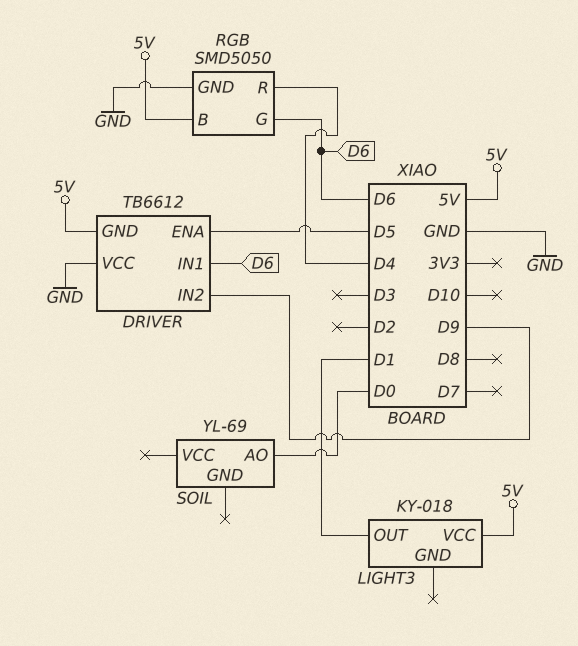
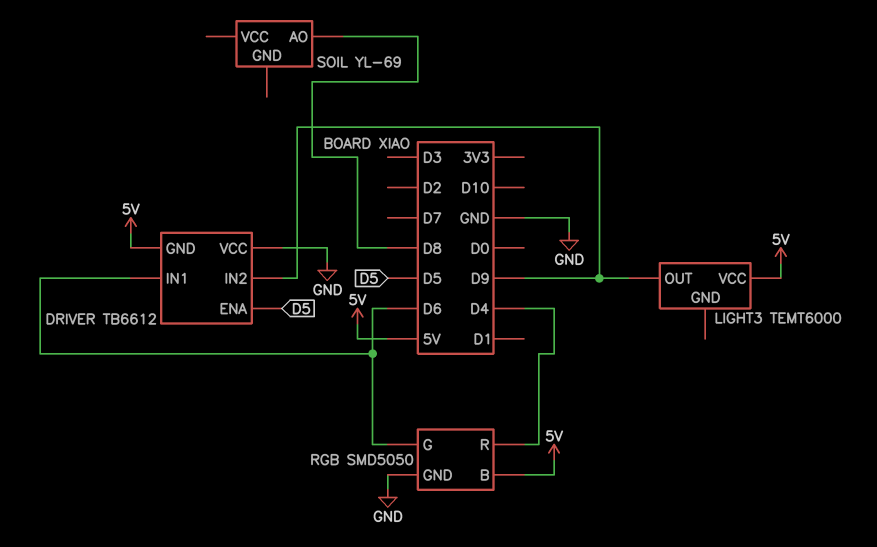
LIGHT3: KY-018 -> TEMT6000
LIGHT3 pin OUT: D1 -> D9
SOIL pin AO: D0 -> D8

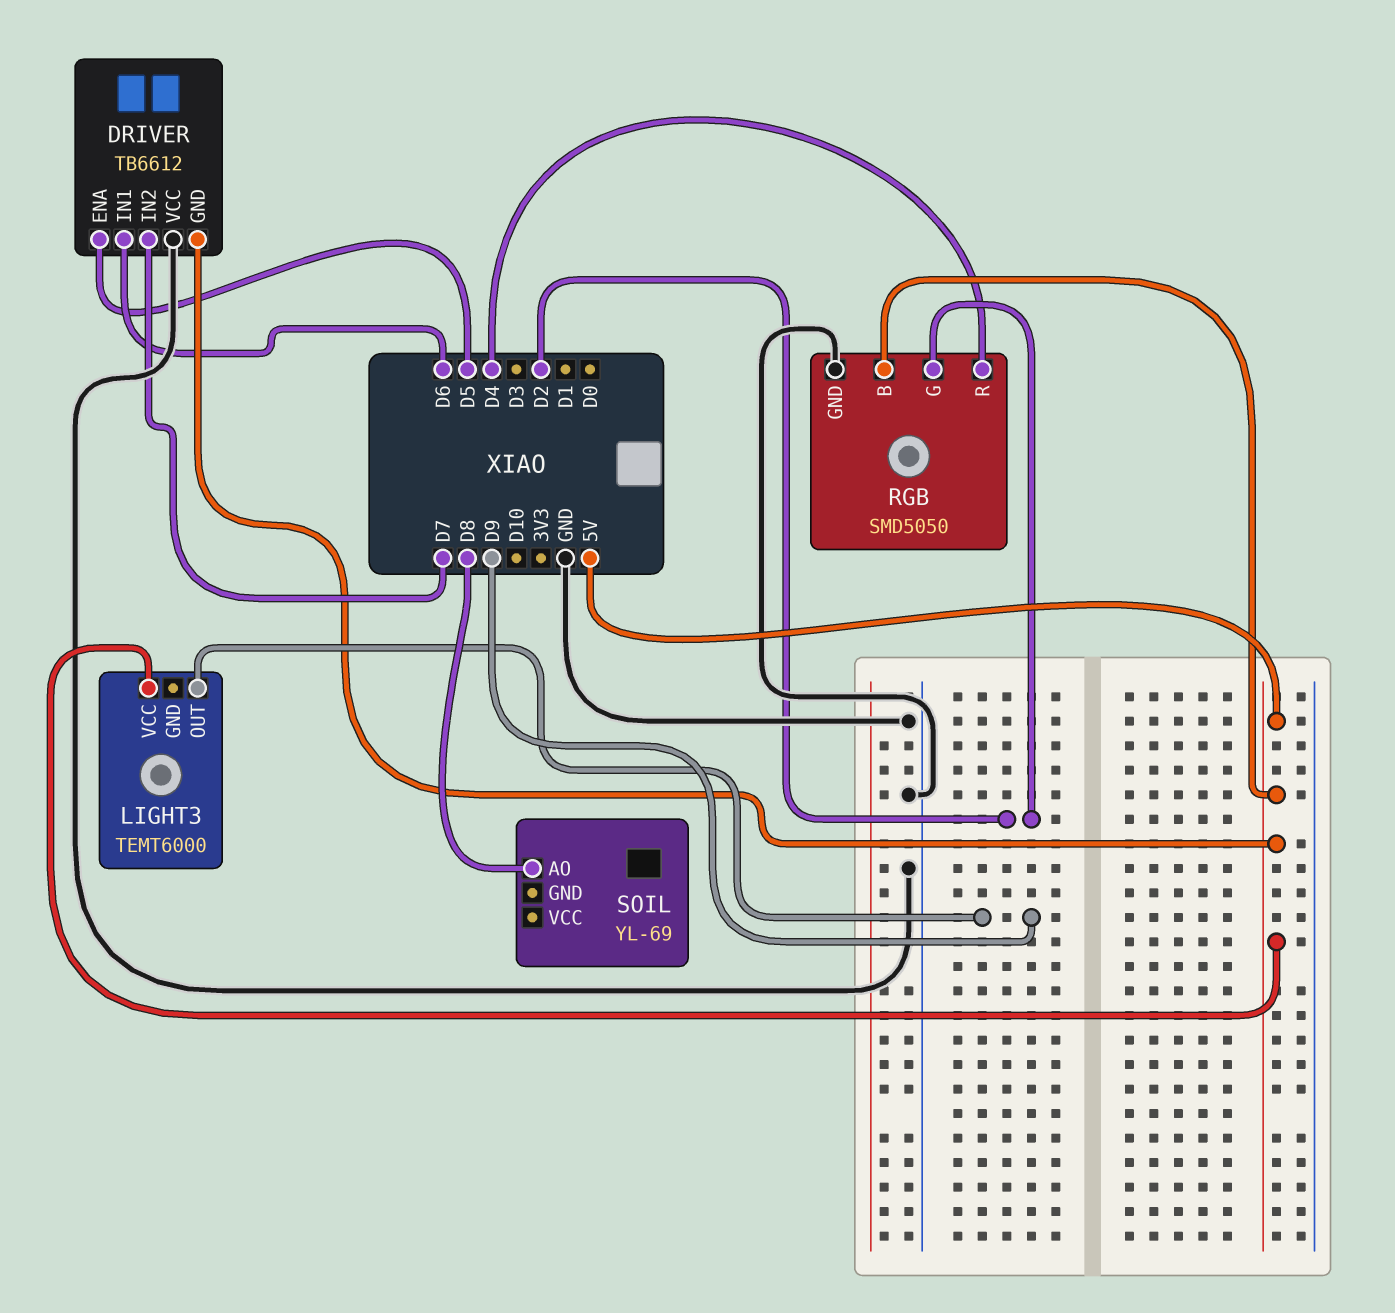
DRIVER pin IN2: D9 -> D7
RGB pin G: D6 -> D2

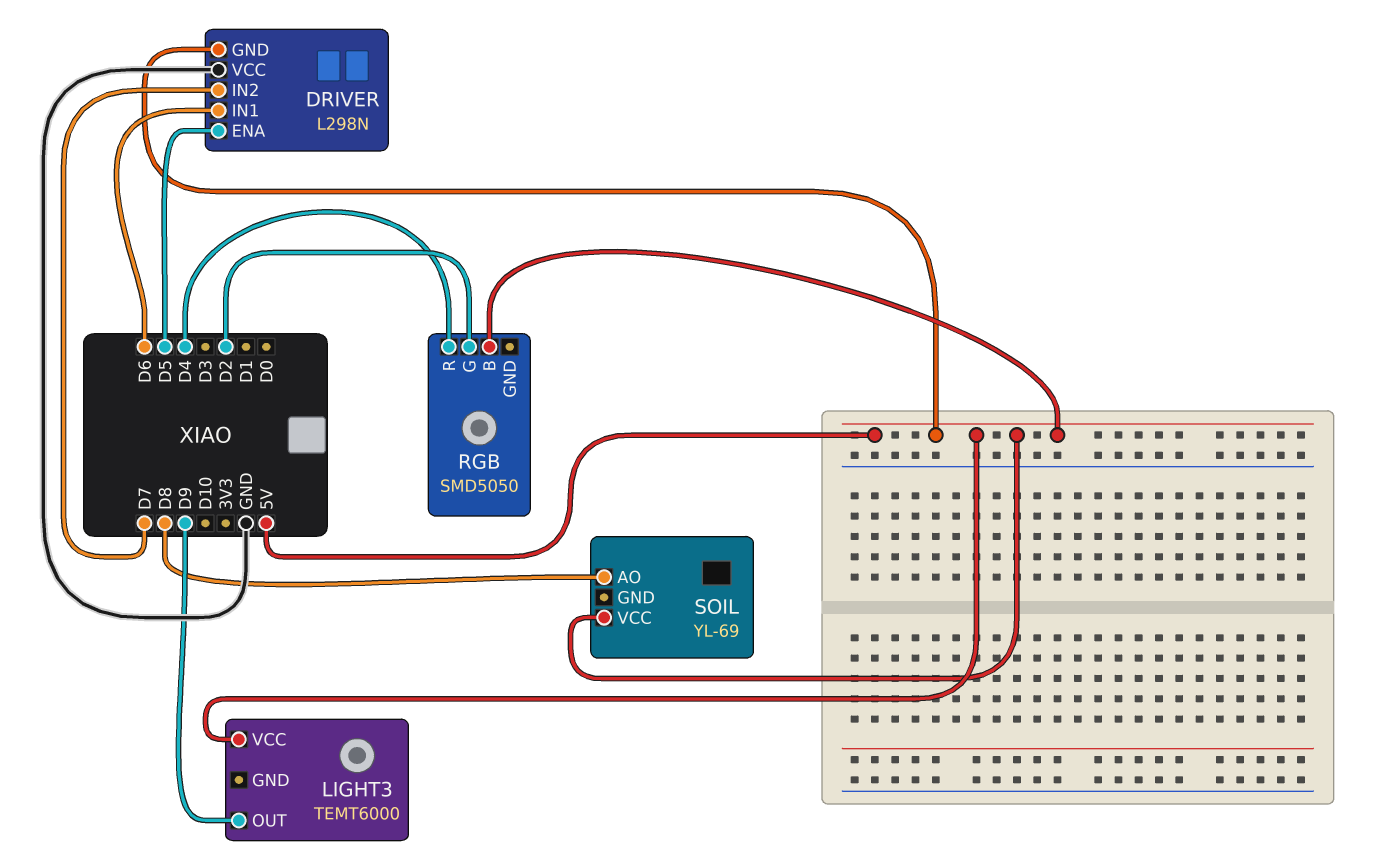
DRIVER: TB6612 -> L298N
RGB pin GND: GND -> none
SOIL pin VCC: none -> 5V

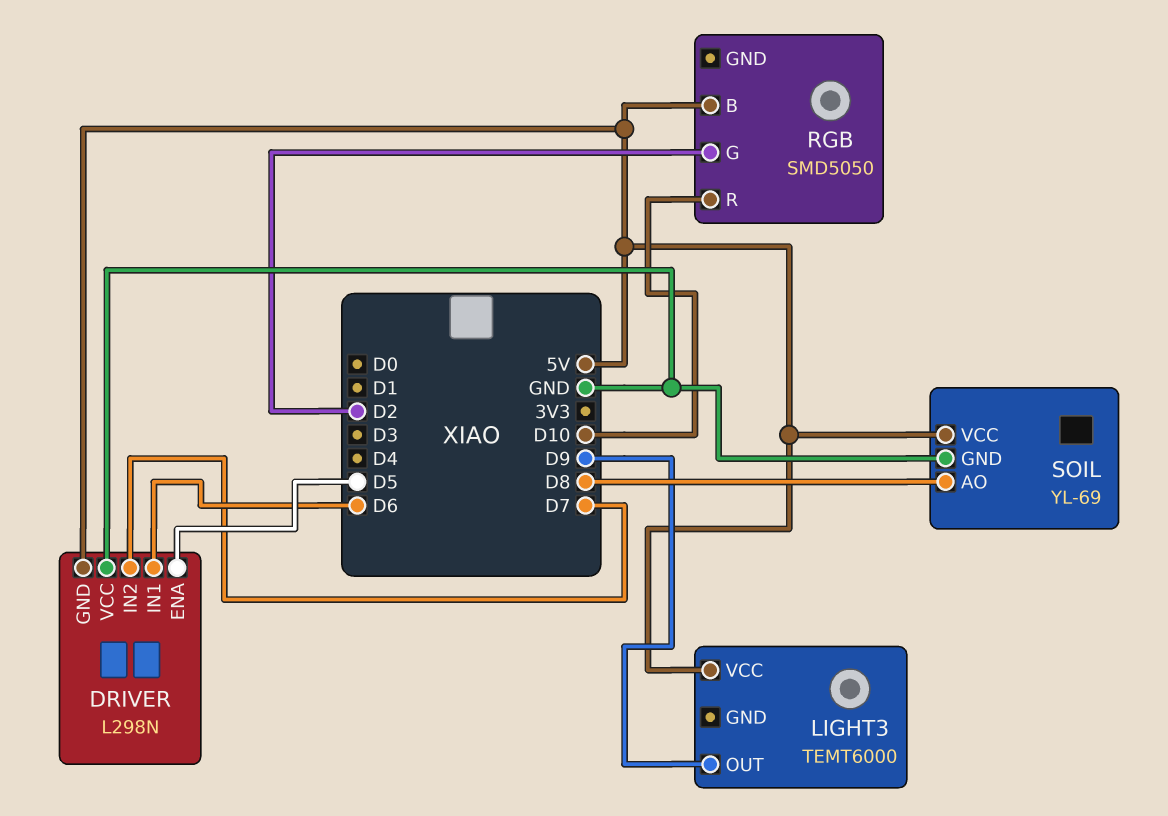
RGB pin R: D4 -> D10
SOIL pin GND: none -> GND

